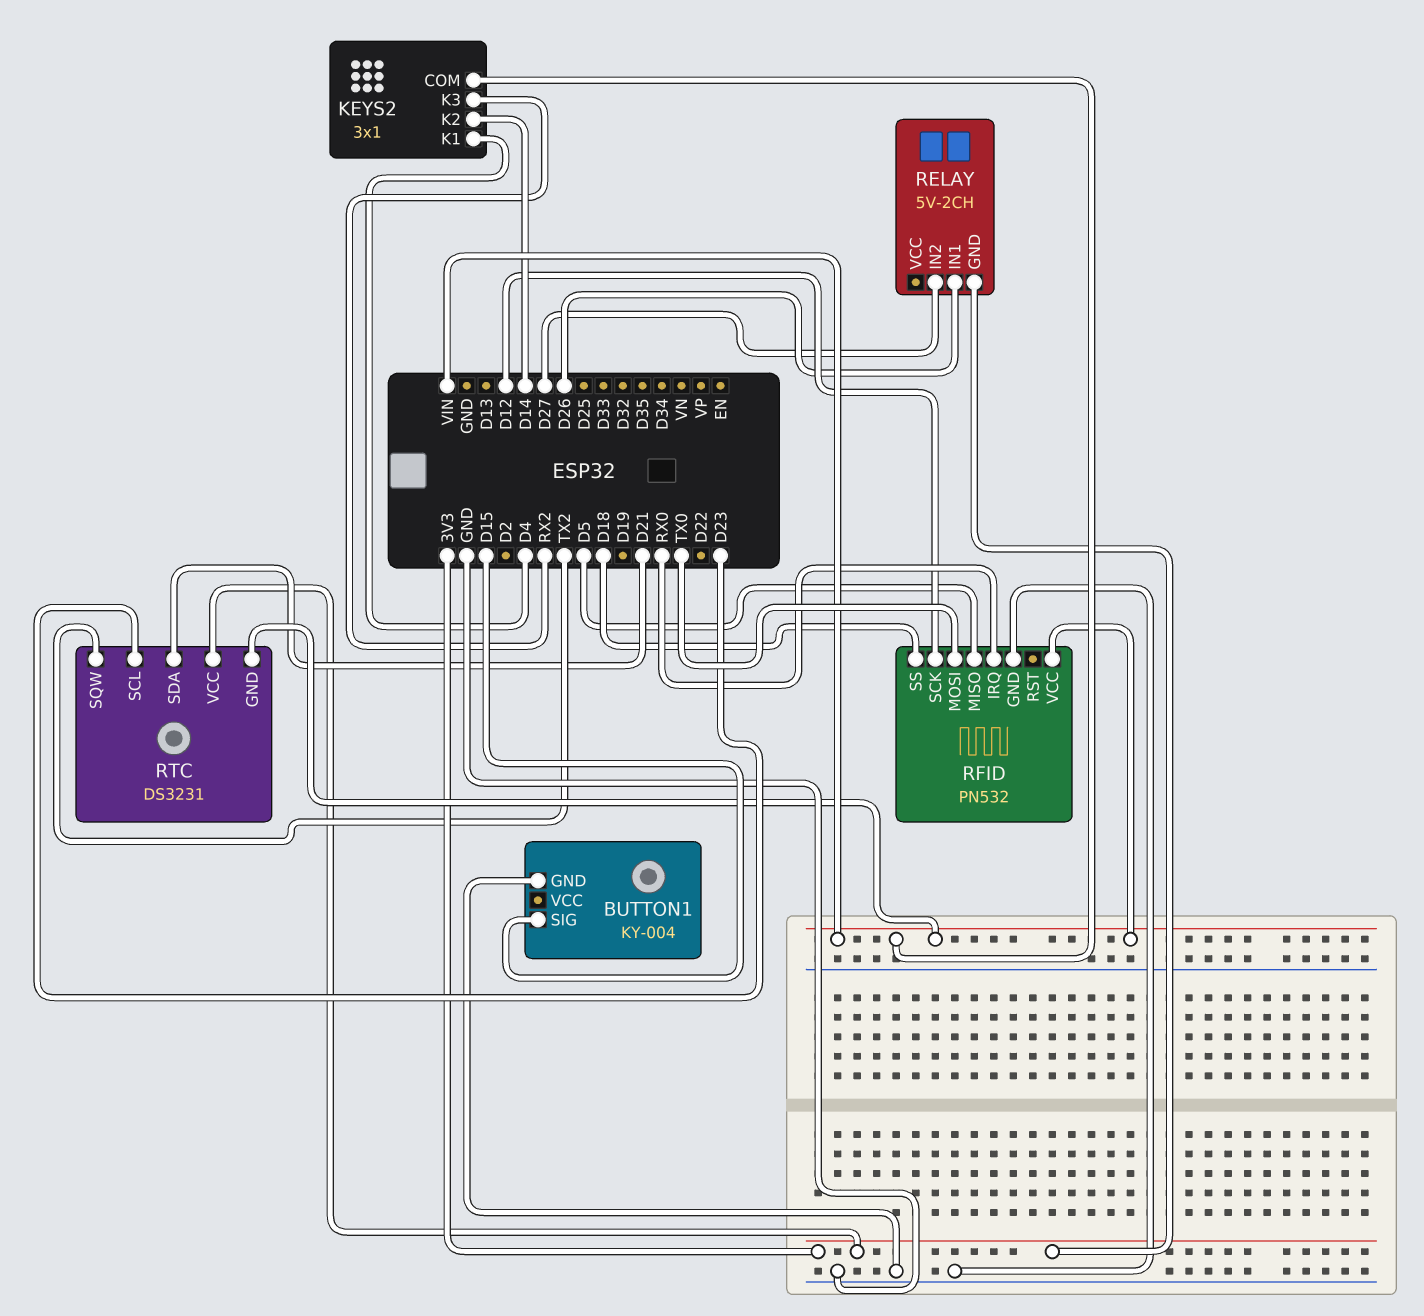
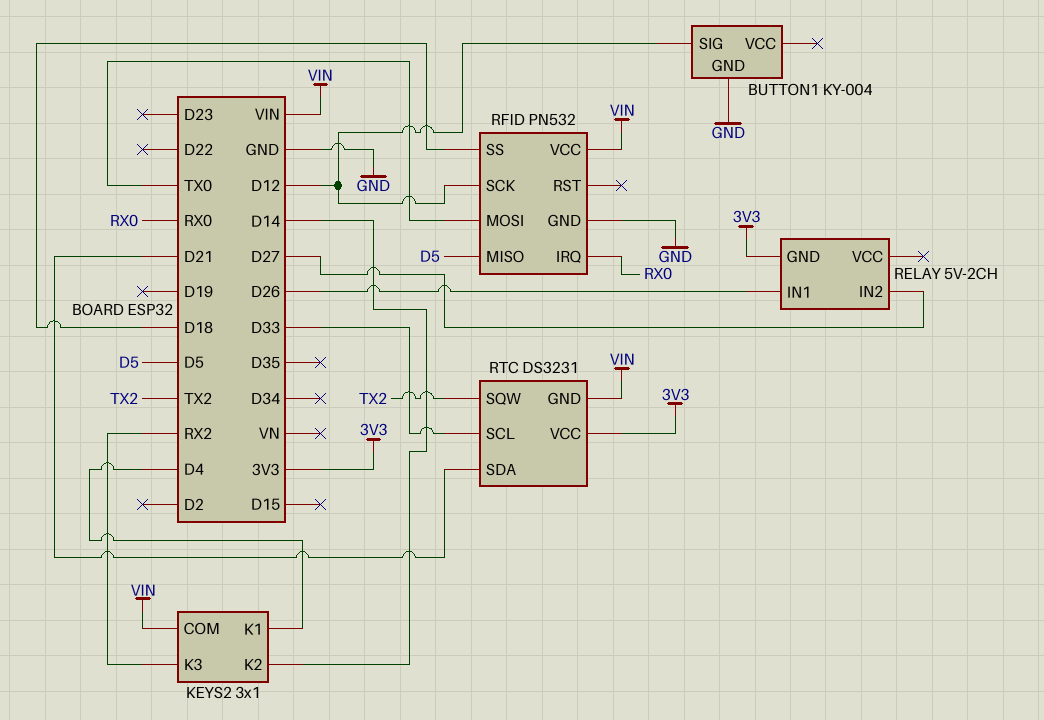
BUTTON1 pin SIG: D15 -> D12
RTC pin SCL: D23 -> D33

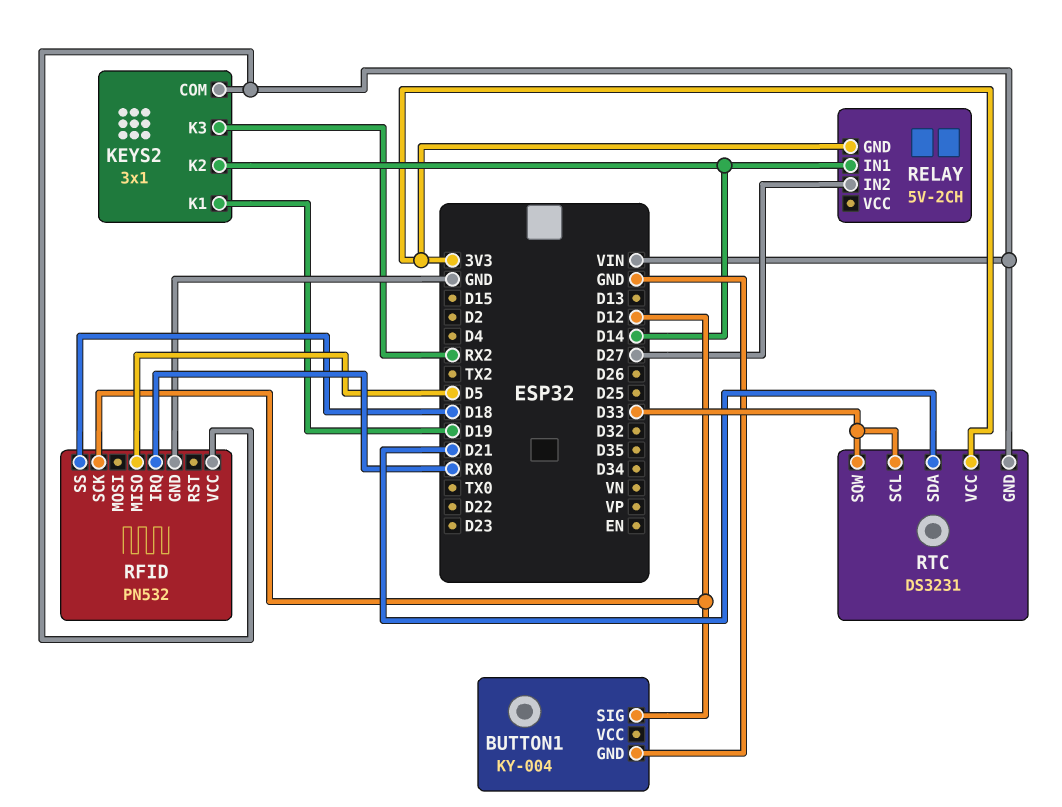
KEYS2 pin K1: D4 -> D19
RELAY pin IN1: D26 -> D14
RFID pin MOSI: TX0 -> none
RTC pin SQW: TX2 -> D33

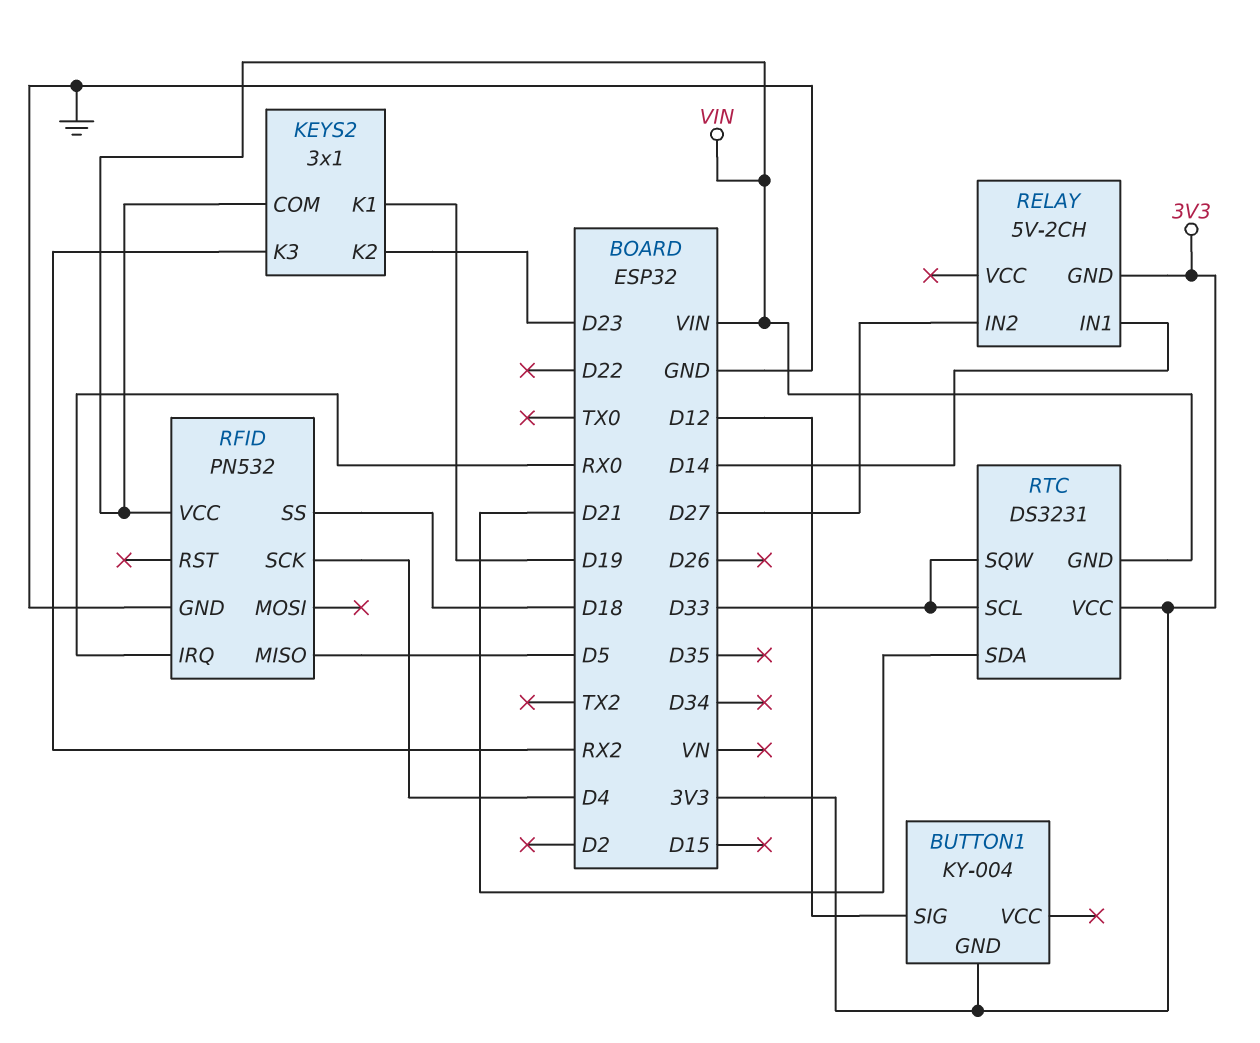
BUTTON1 pin GND: GND -> 3V3
KEYS2 pin K2: D14 -> D23
RFID pin SCK: D12 -> D4

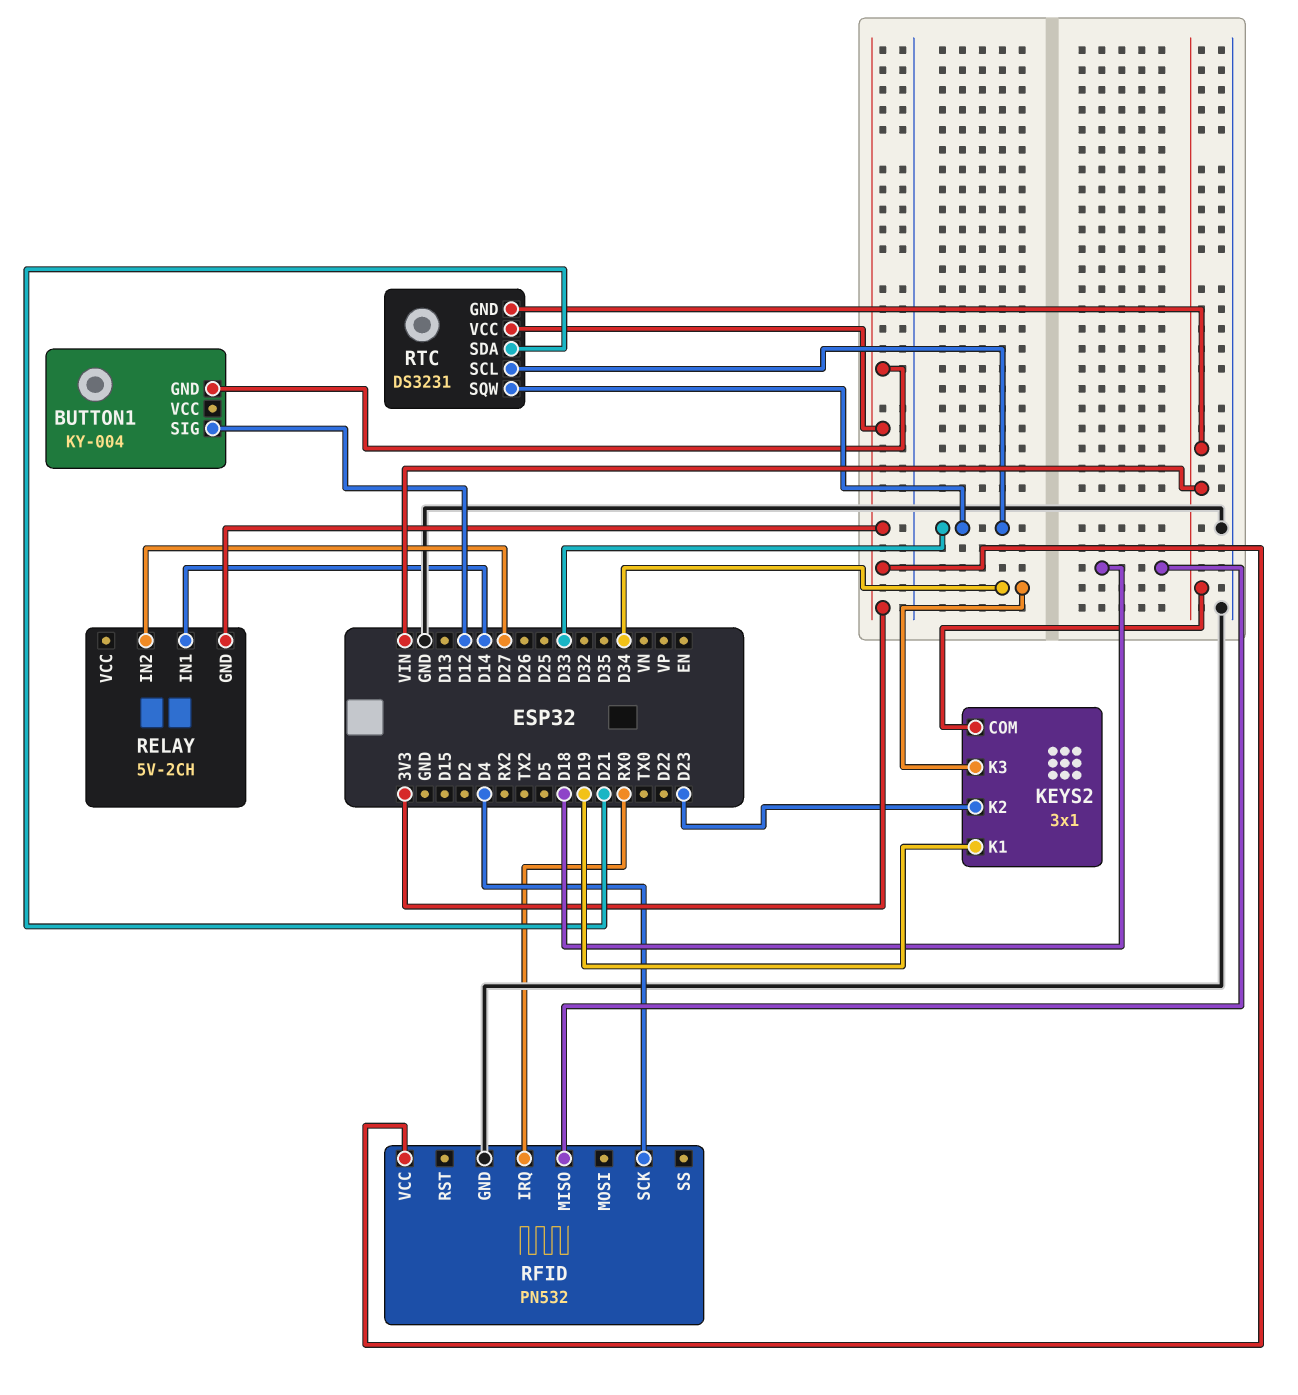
KEYS2 pin K3: RX2 -> D34
RFID pin MISO: D5 -> D18
RFID pin SS: D18 -> none
RFID pin VCC: VIN -> 3V3

